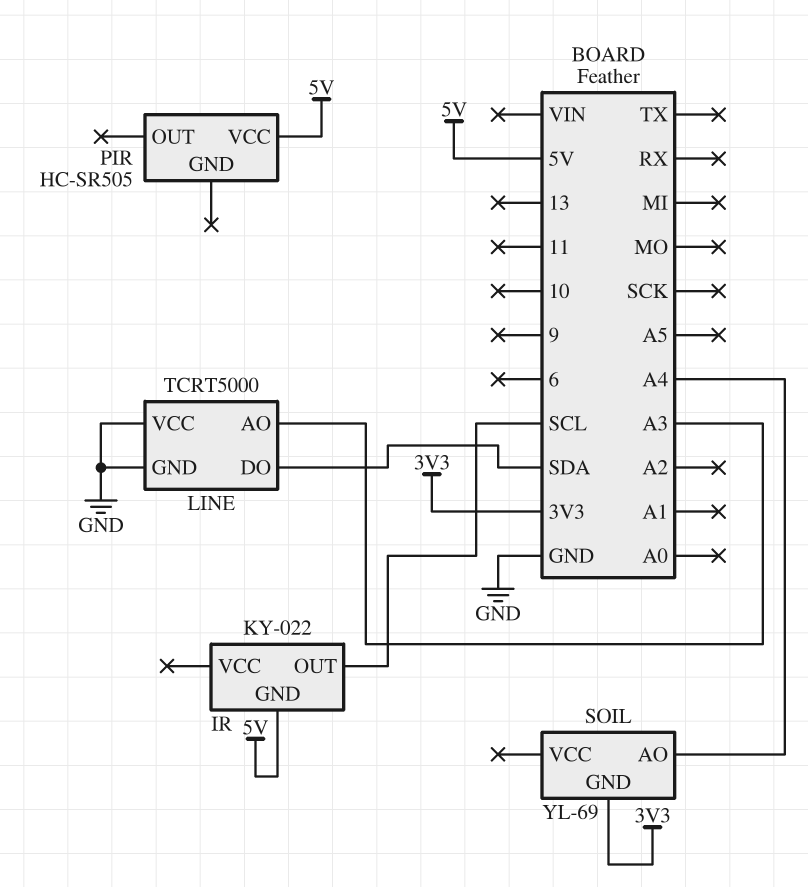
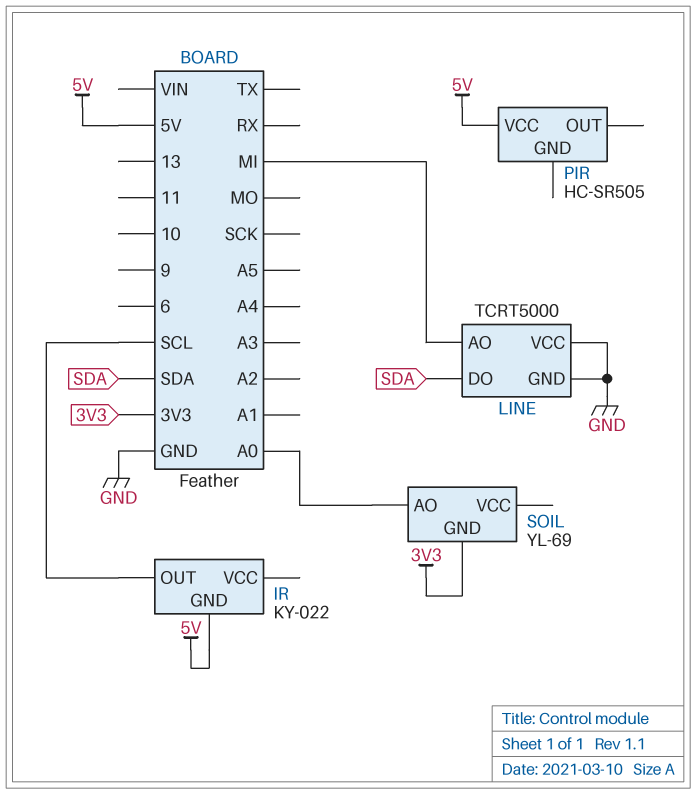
LINE pin AO: A3 -> MI
SOIL pin AO: A4 -> A0

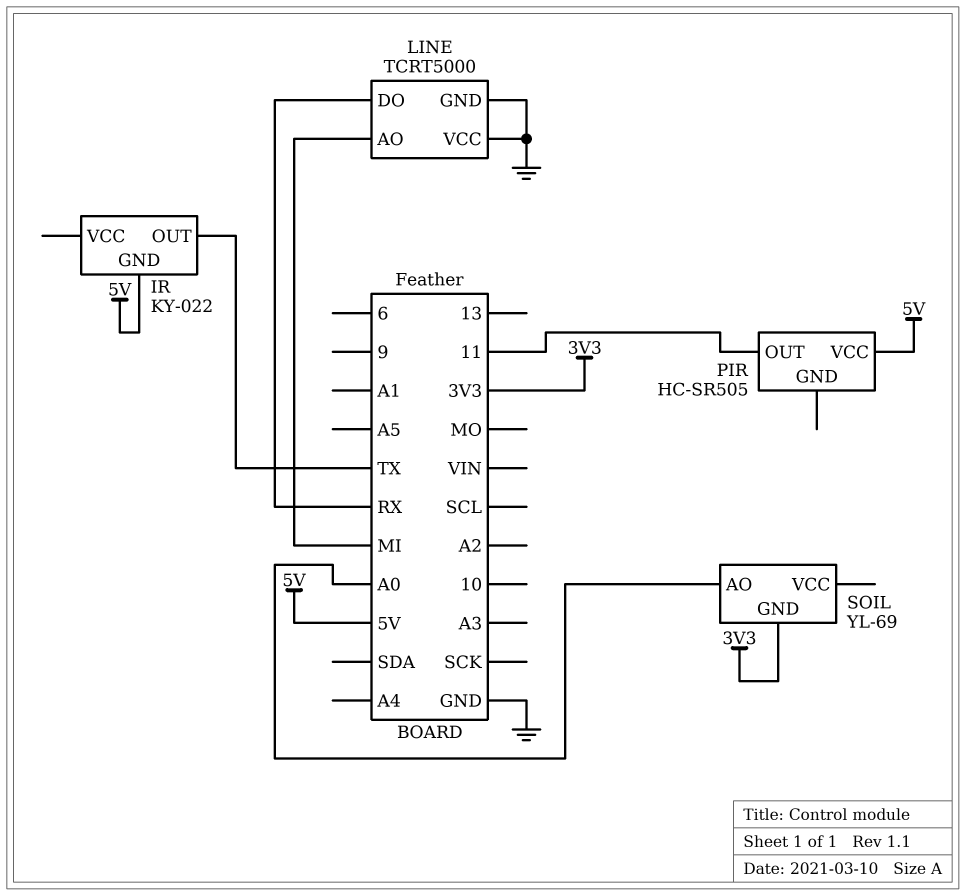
IR pin OUT: SCL -> TX
LINE pin DO: SDA -> RX
PIR pin OUT: none -> 11

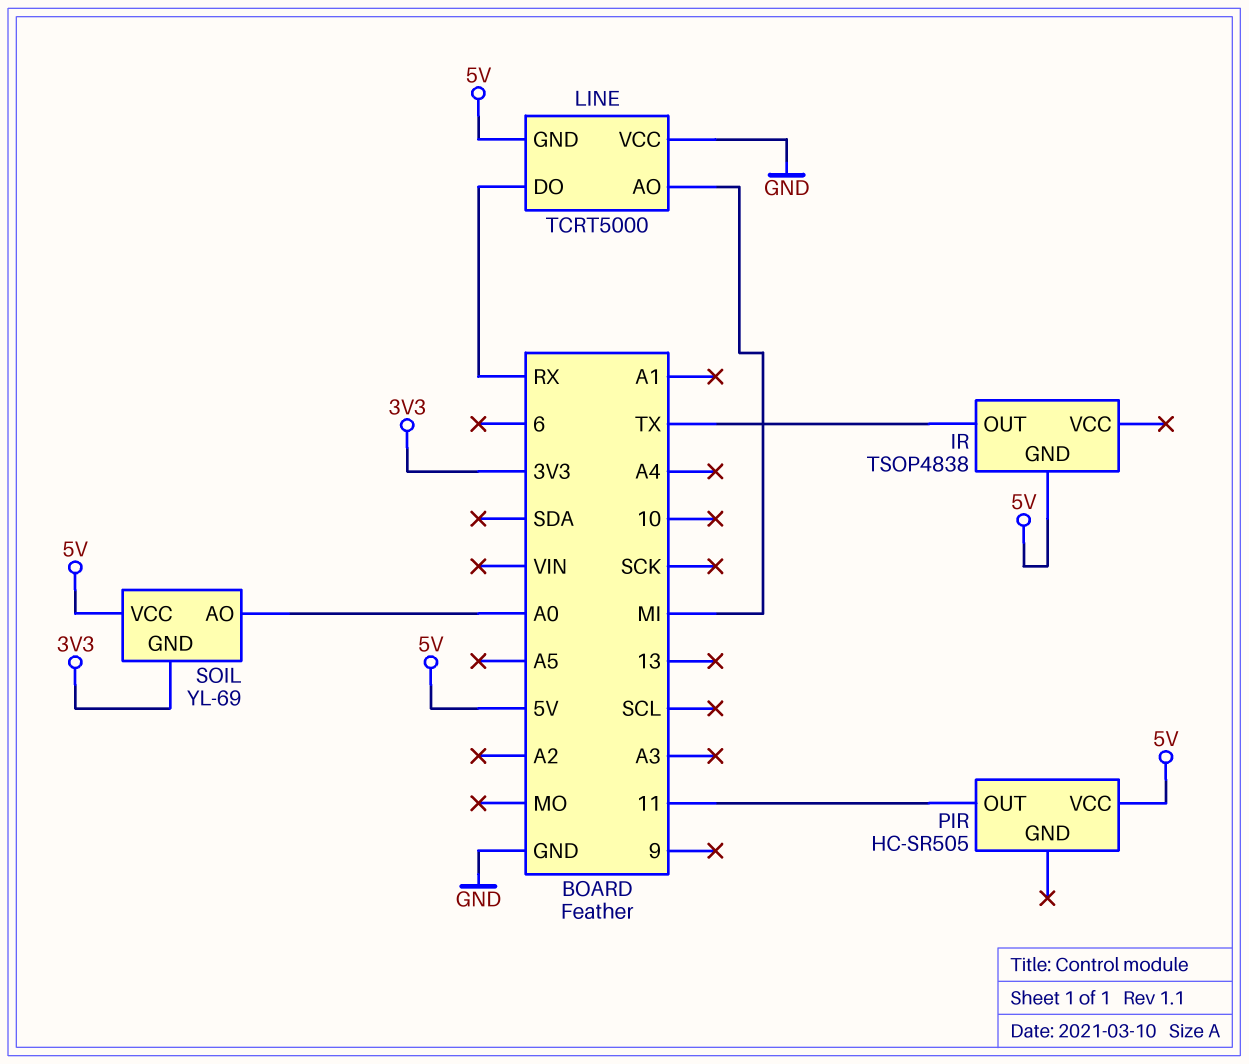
IR: KY-022 -> TSOP4838
LINE pin GND: GND -> 5V
SOIL pin VCC: none -> 5V

